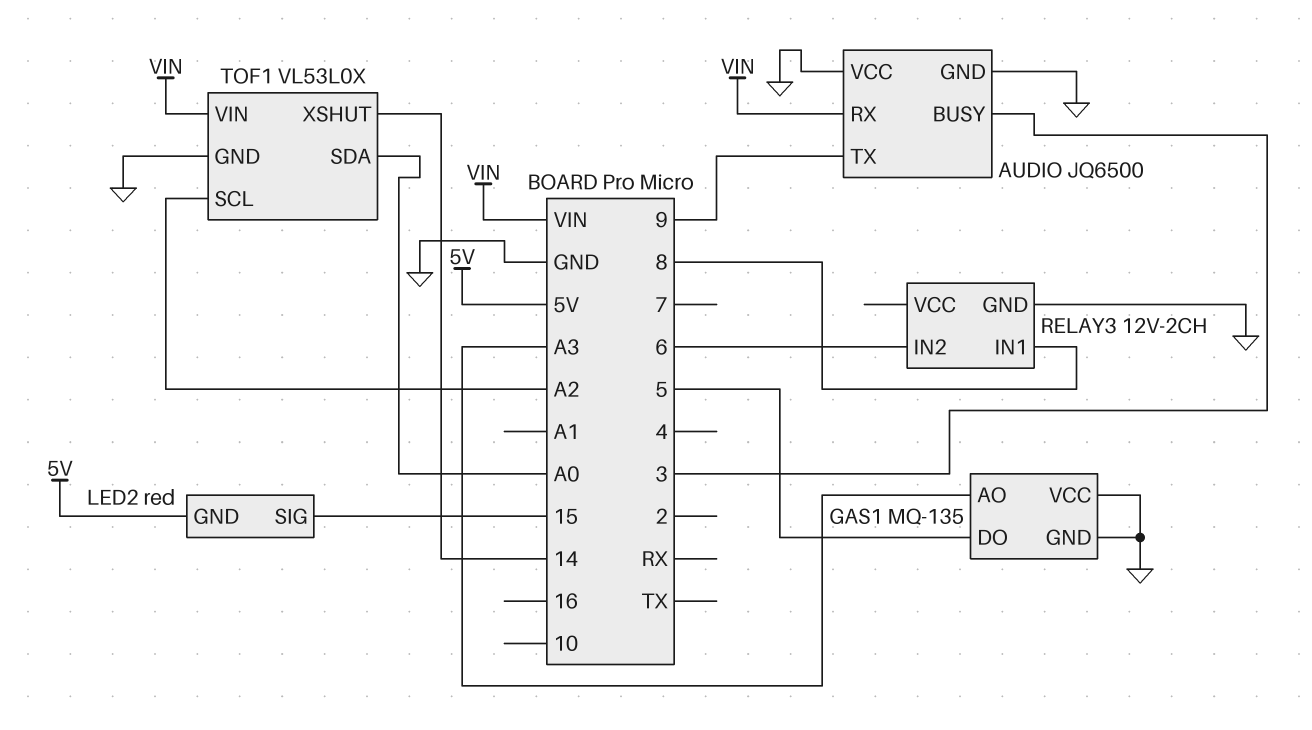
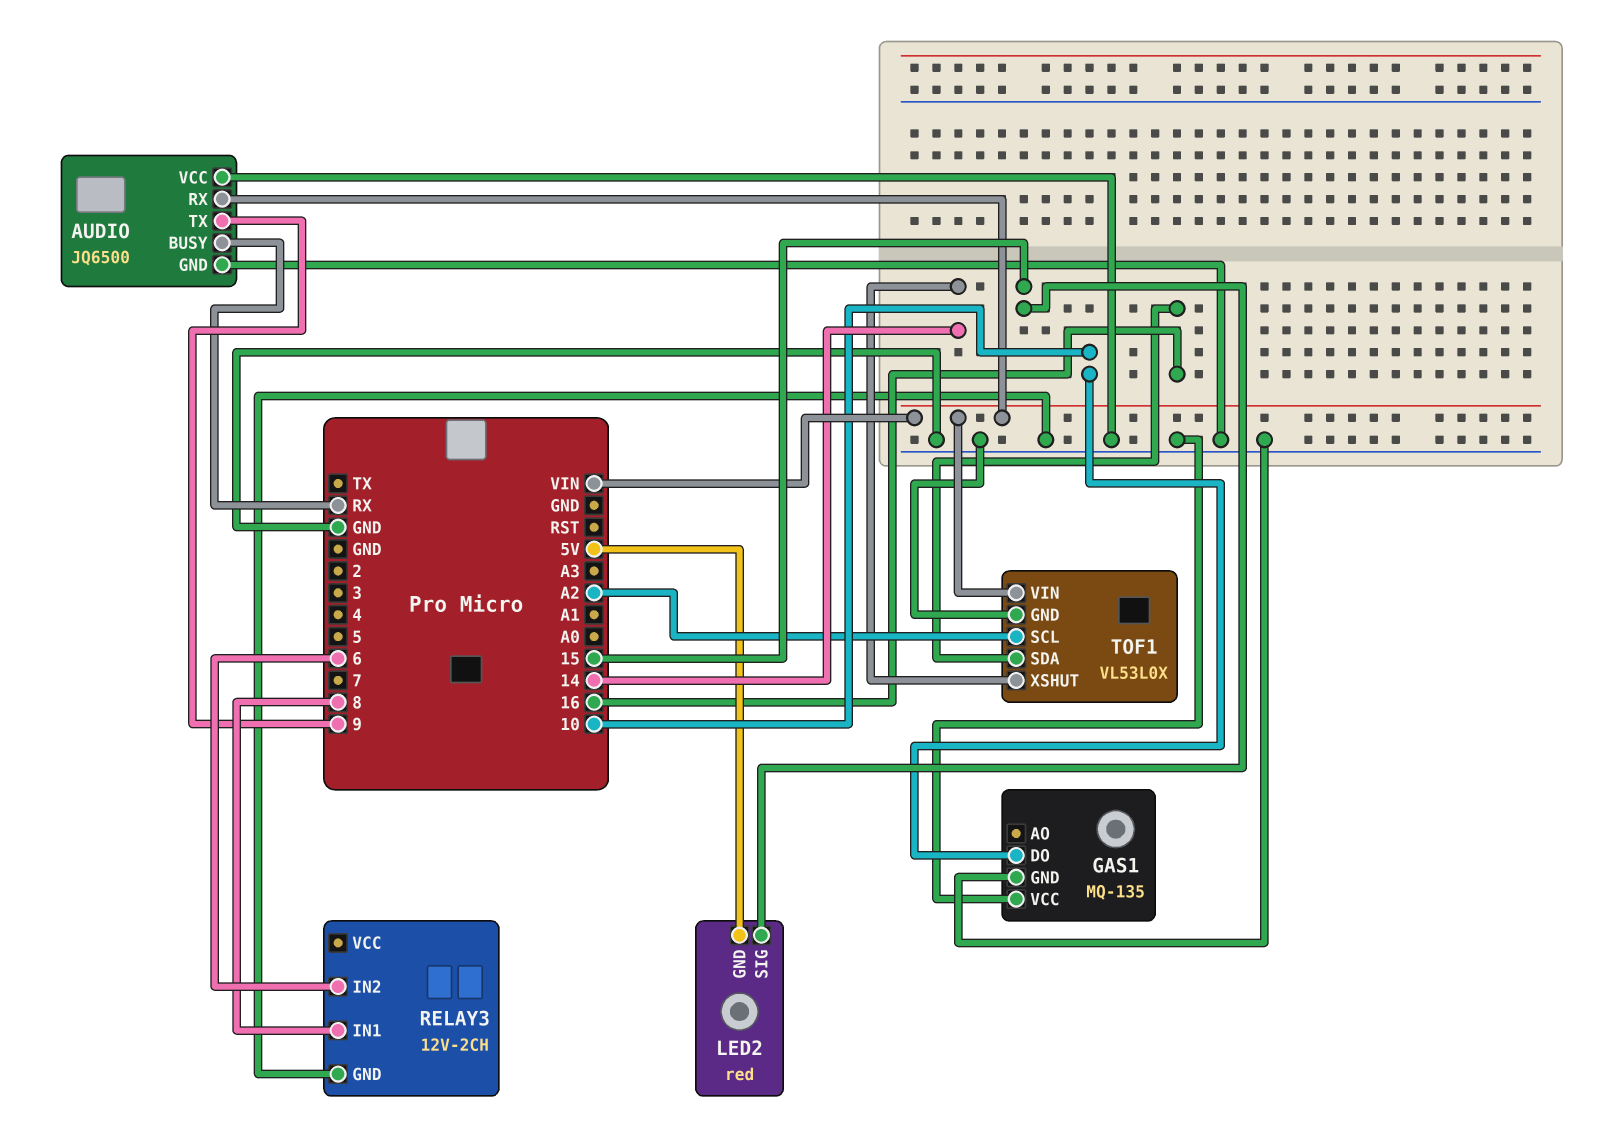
AUDIO pin BUSY: 3 -> RX
GAS1 pin AO: A3 -> none
GAS1 pin DO: 5 -> 10
TOF1 pin SDA: A0 -> 16

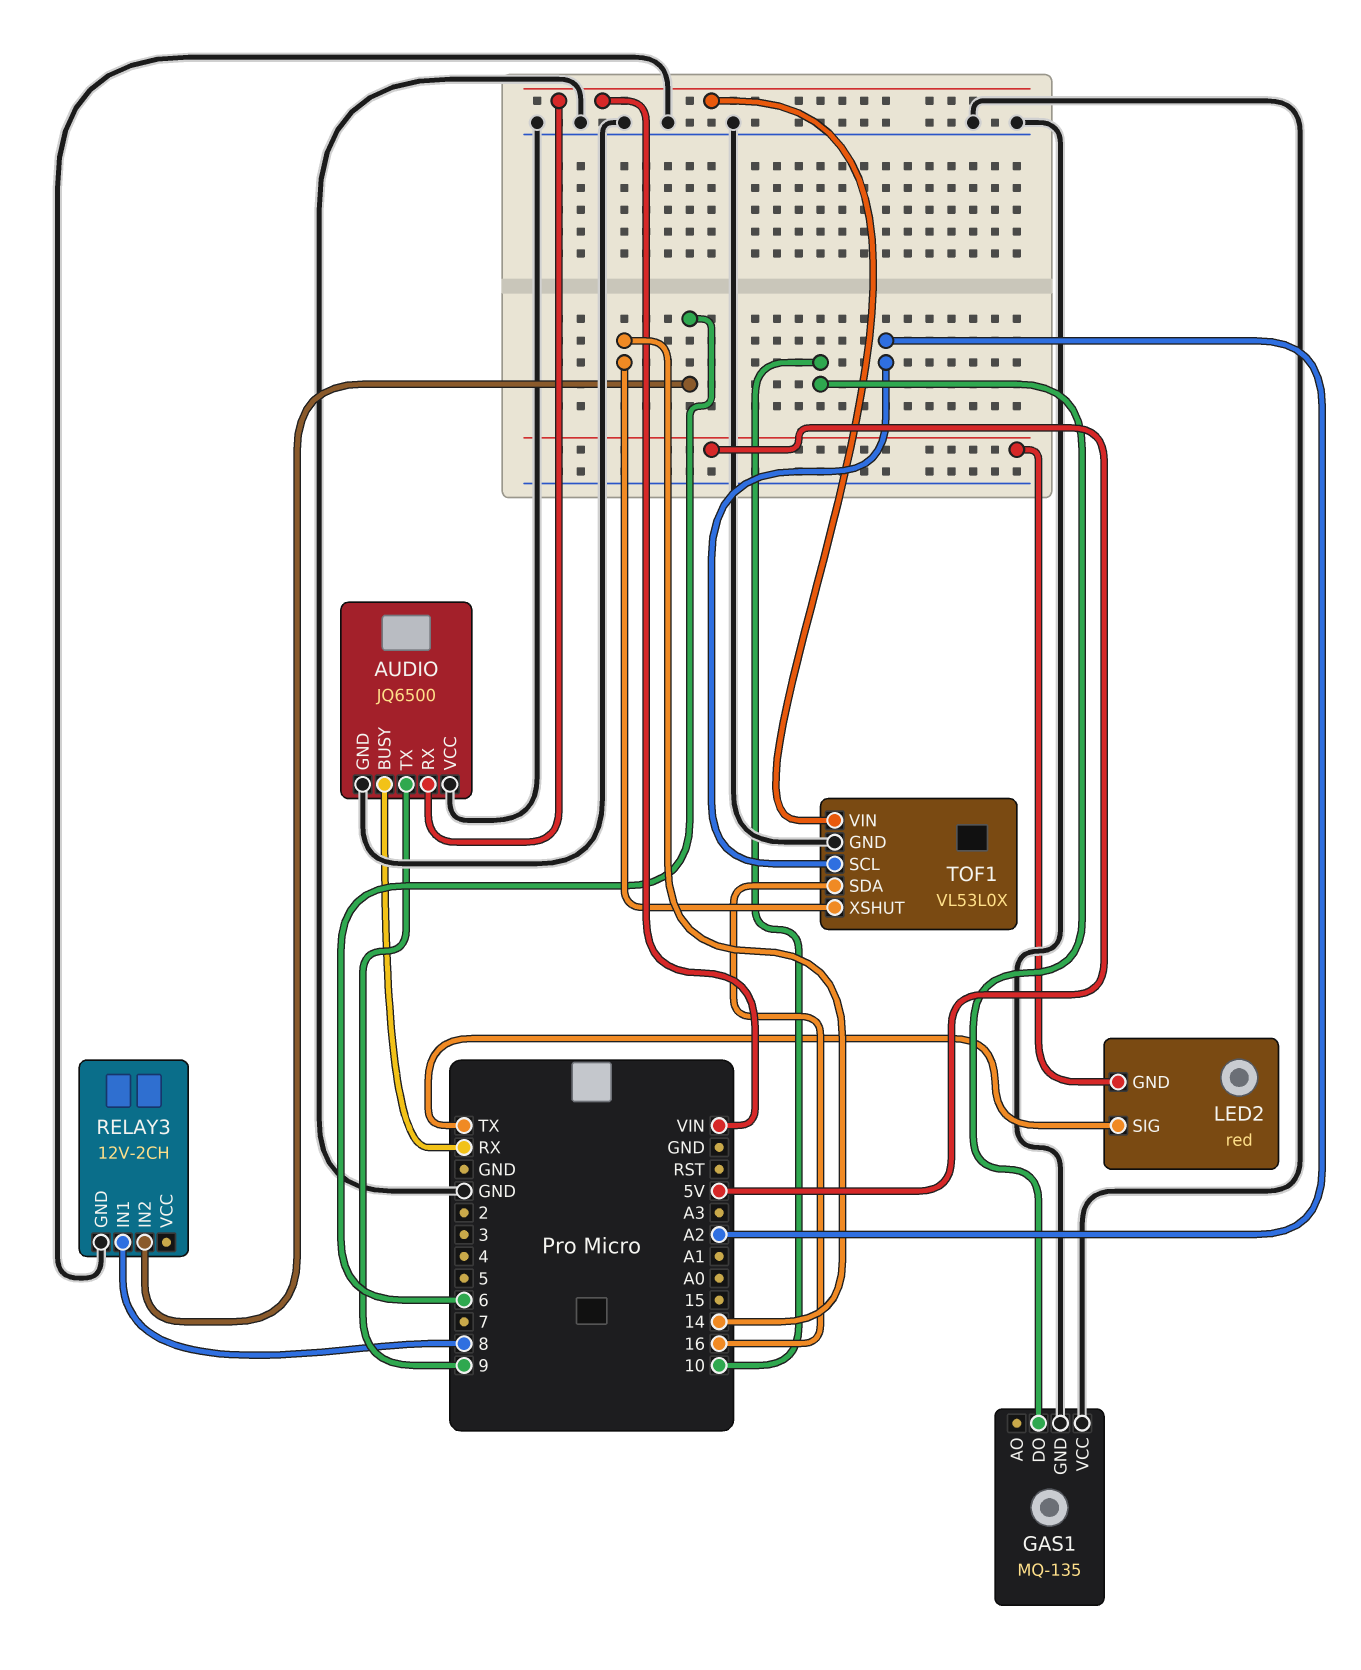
LED2 pin SIG: 15 -> TX

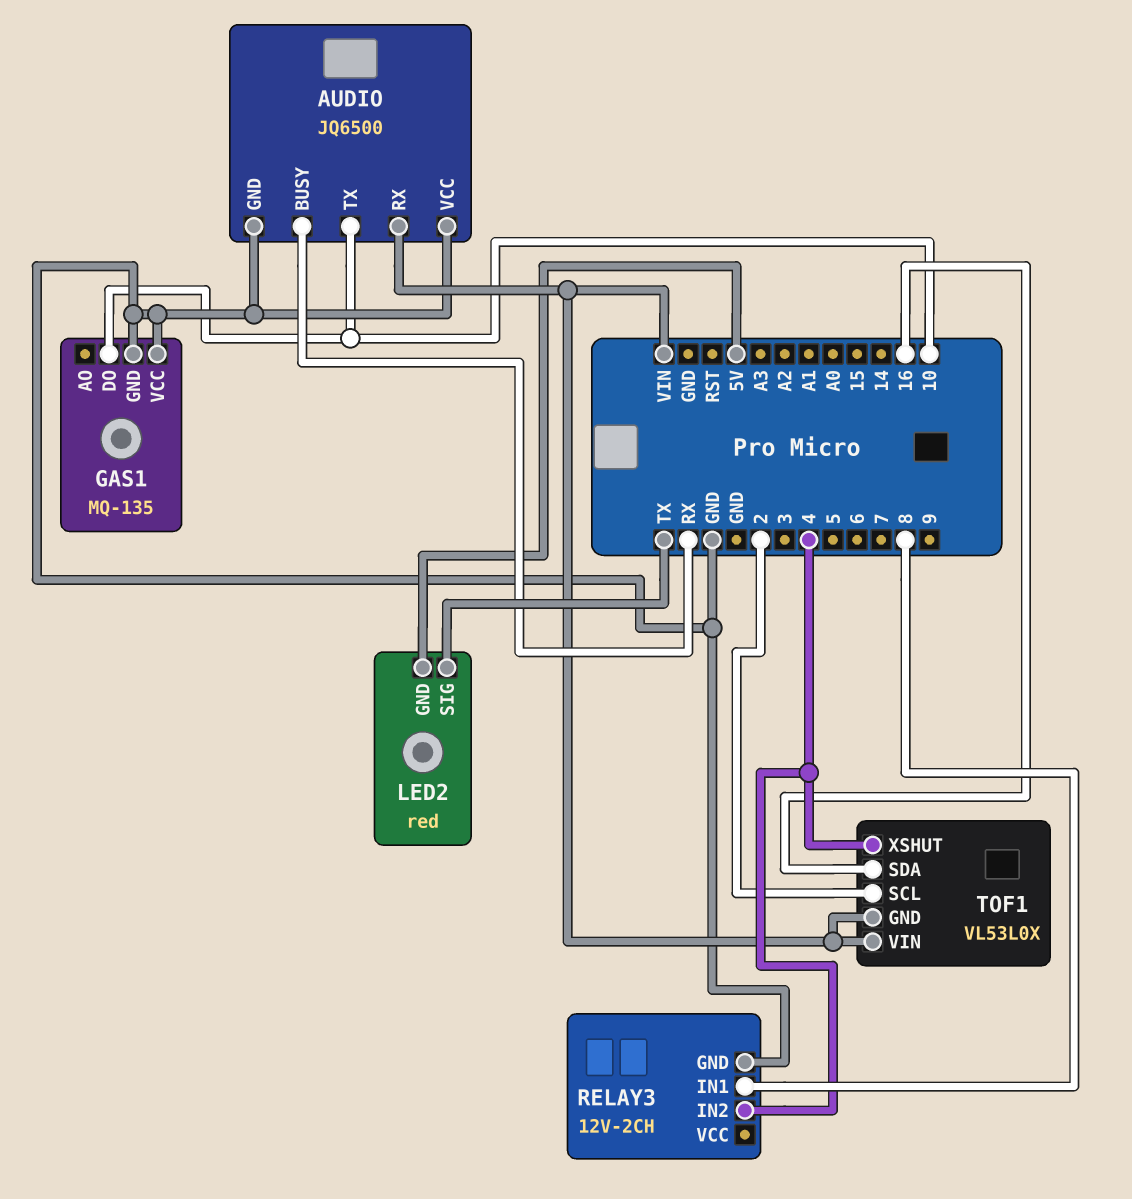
AUDIO pin TX: 9 -> 10
RELAY3 pin IN2: 6 -> 4
TOF1 pin GND: GND -> VIN
TOF1 pin SCL: A2 -> 2
TOF1 pin XSHUT: 14 -> 4

